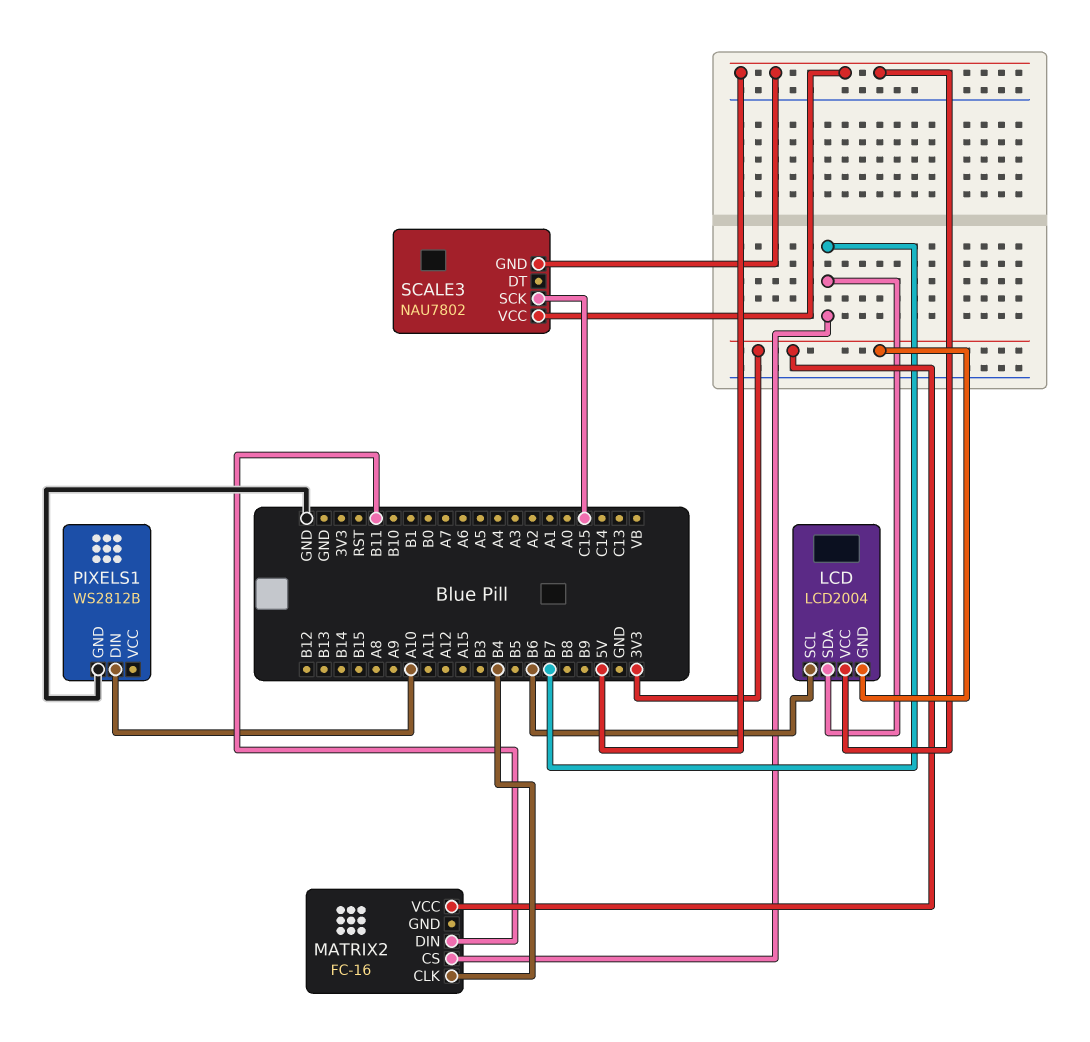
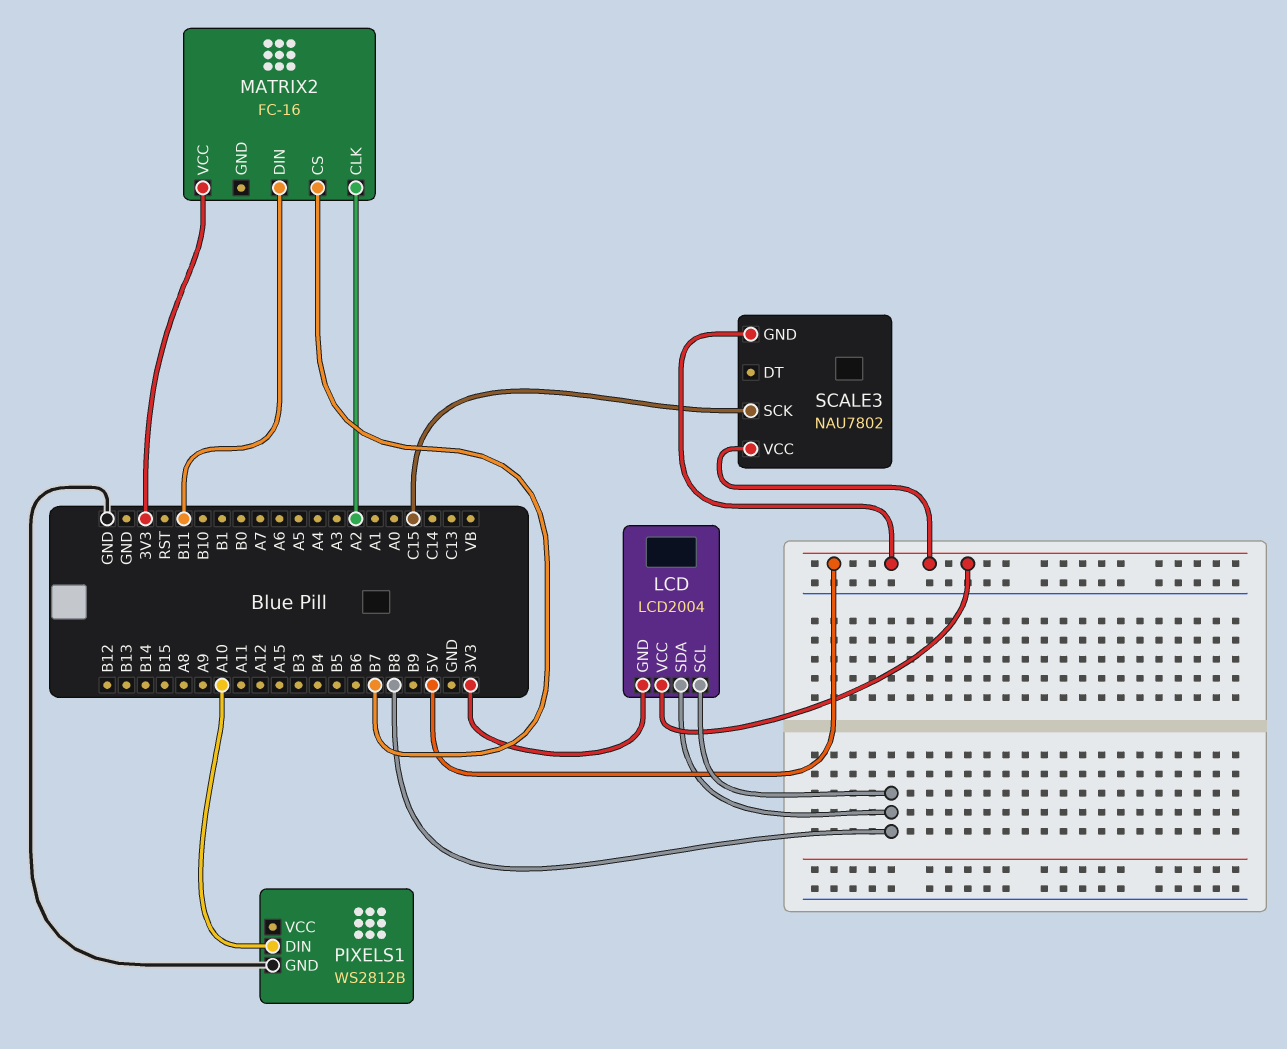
LCD pin SCL: B6 -> B8
LCD pin SDA: B7 -> B8
MATRIX2 pin CLK: B4 -> A2

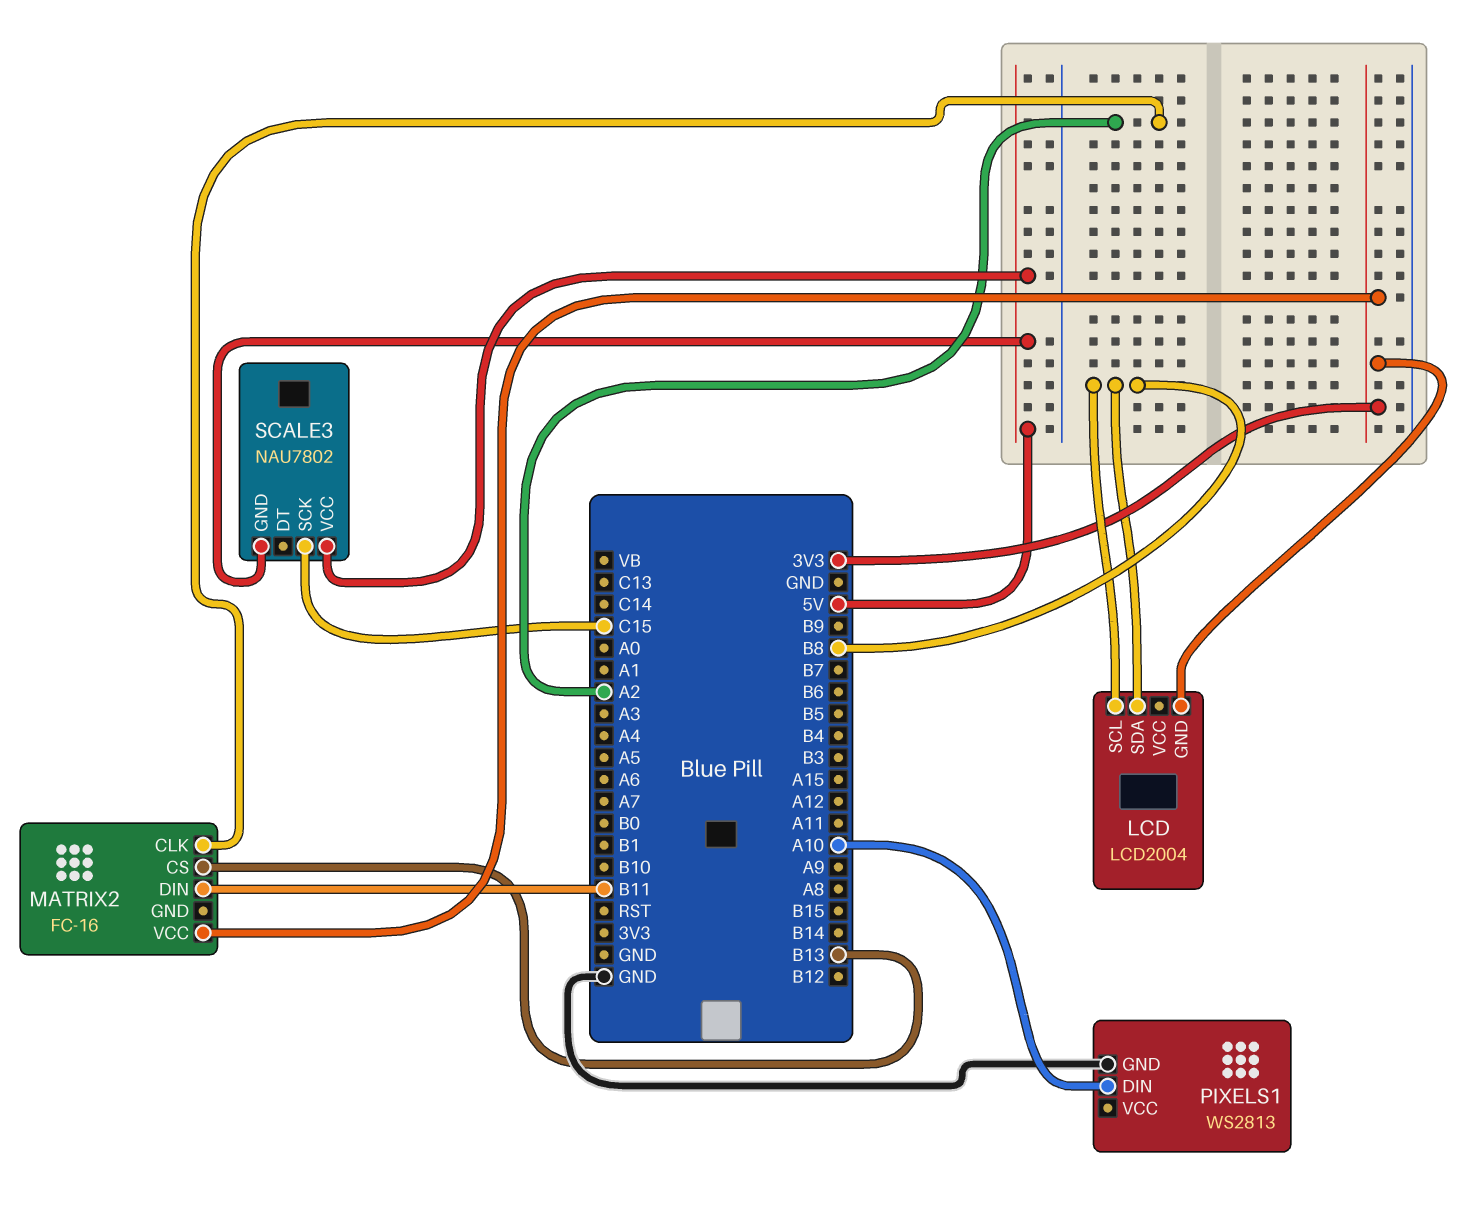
LCD pin VCC: 5V -> none
MATRIX2 pin CS: B7 -> B13
PIXELS1: WS2812B -> WS2813

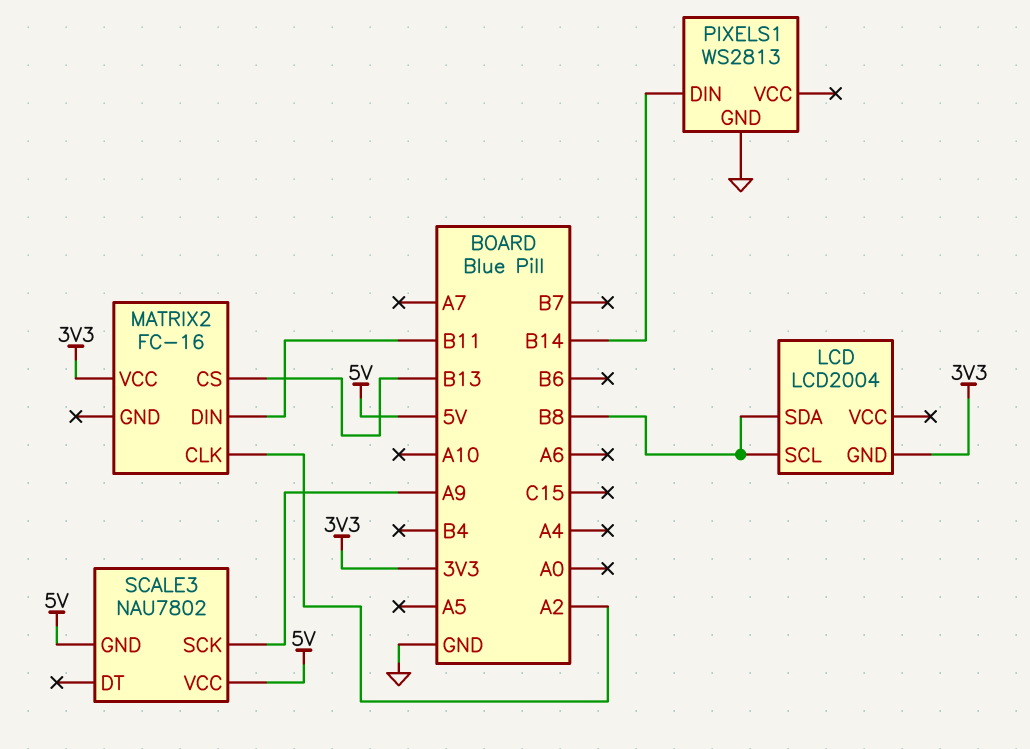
PIXELS1 pin DIN: A10 -> B14
SCALE3 pin SCK: C15 -> A9

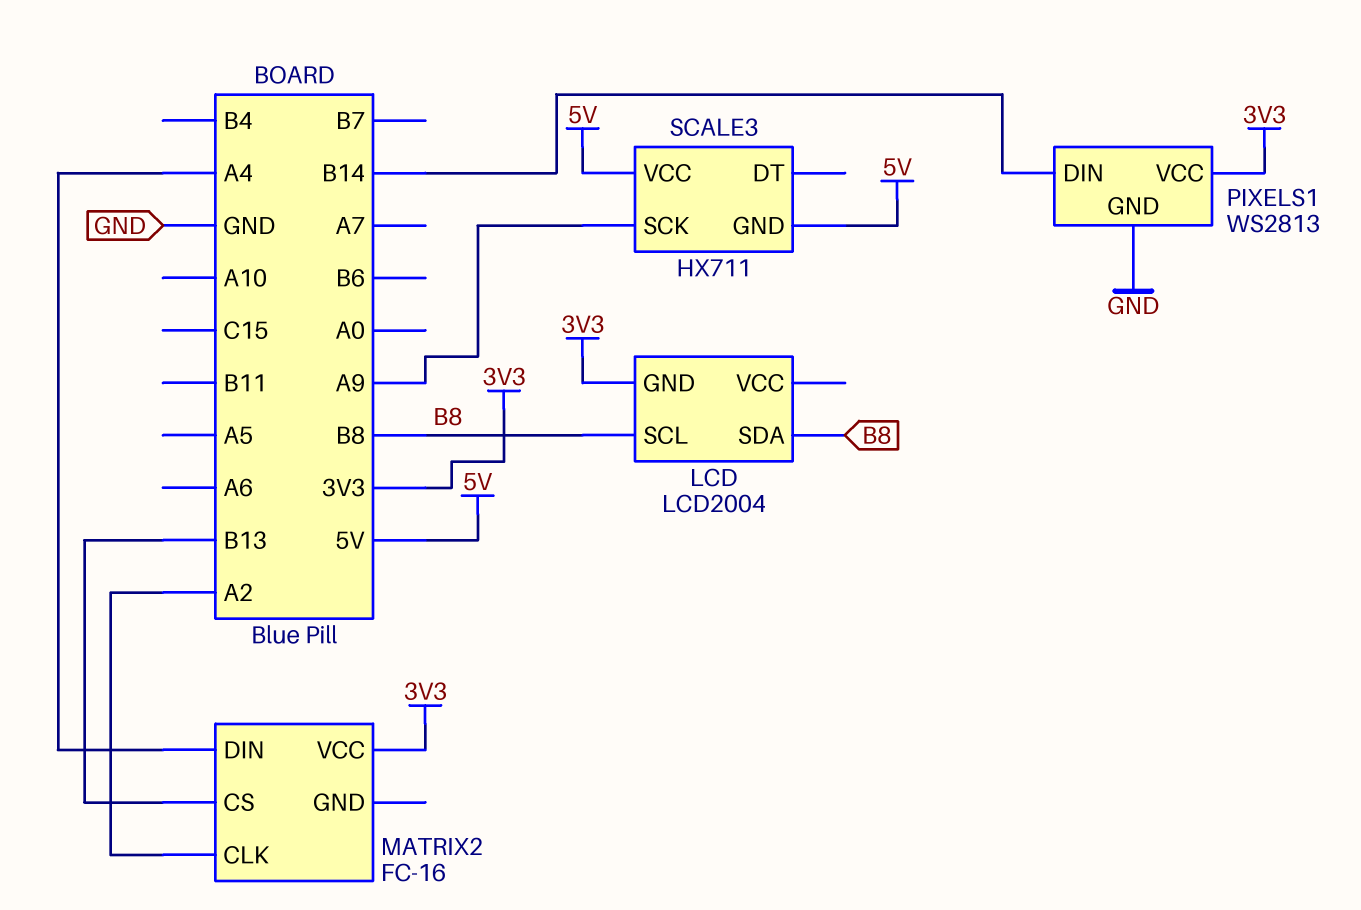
MATRIX2 pin DIN: B11 -> A4
PIXELS1 pin VCC: none -> 3V3
SCALE3: NAU7802 -> HX711

